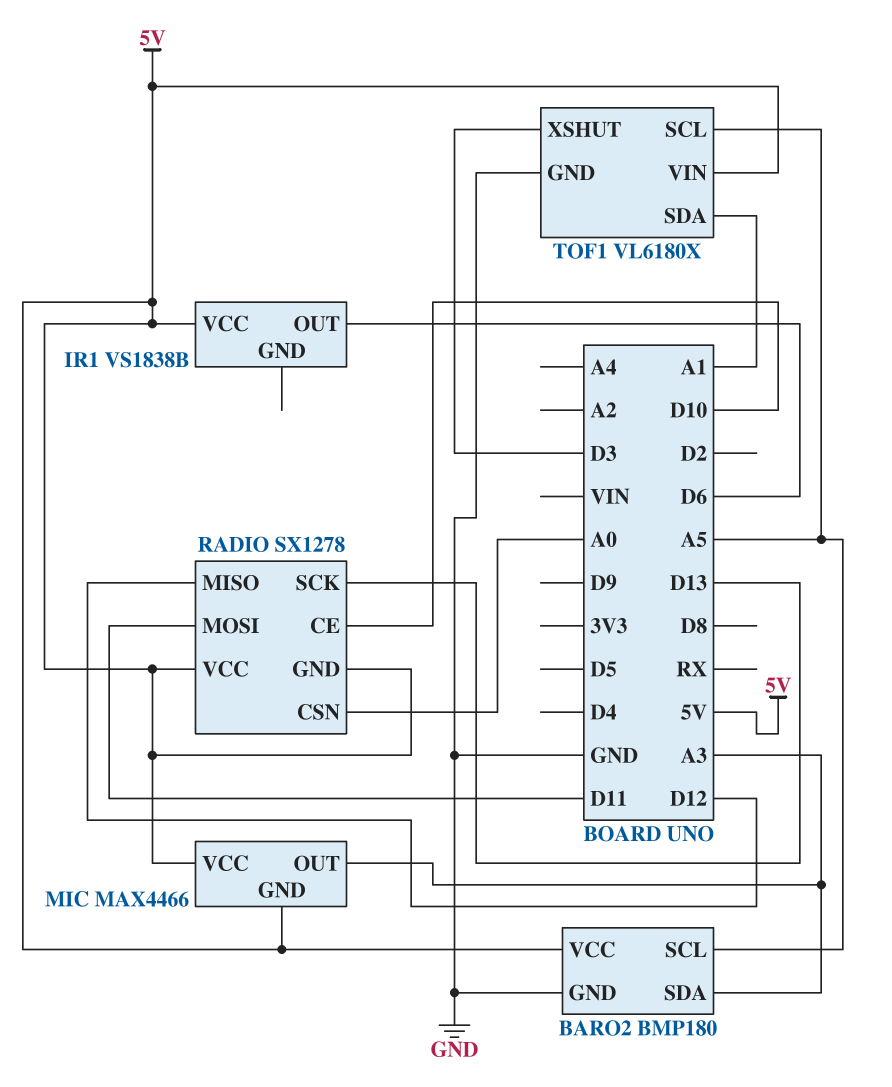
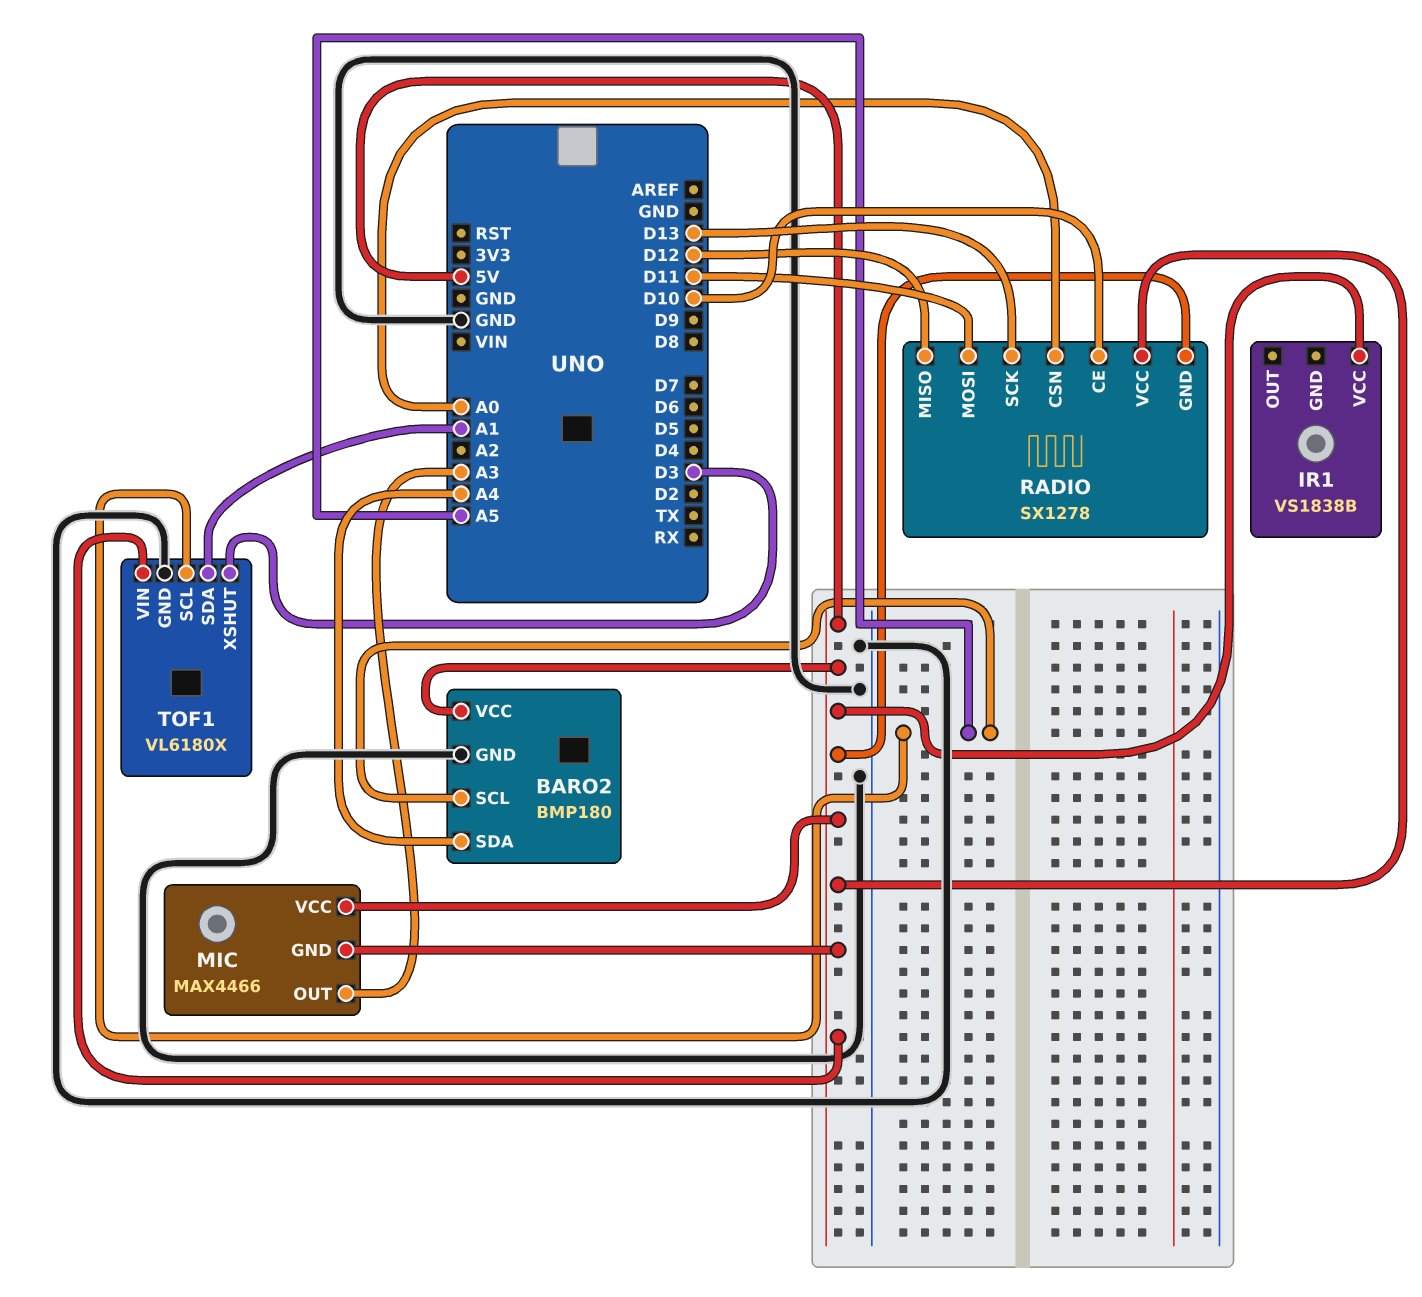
BARO2 pin SDA: A3 -> A4
IR1 pin OUT: D6 -> none

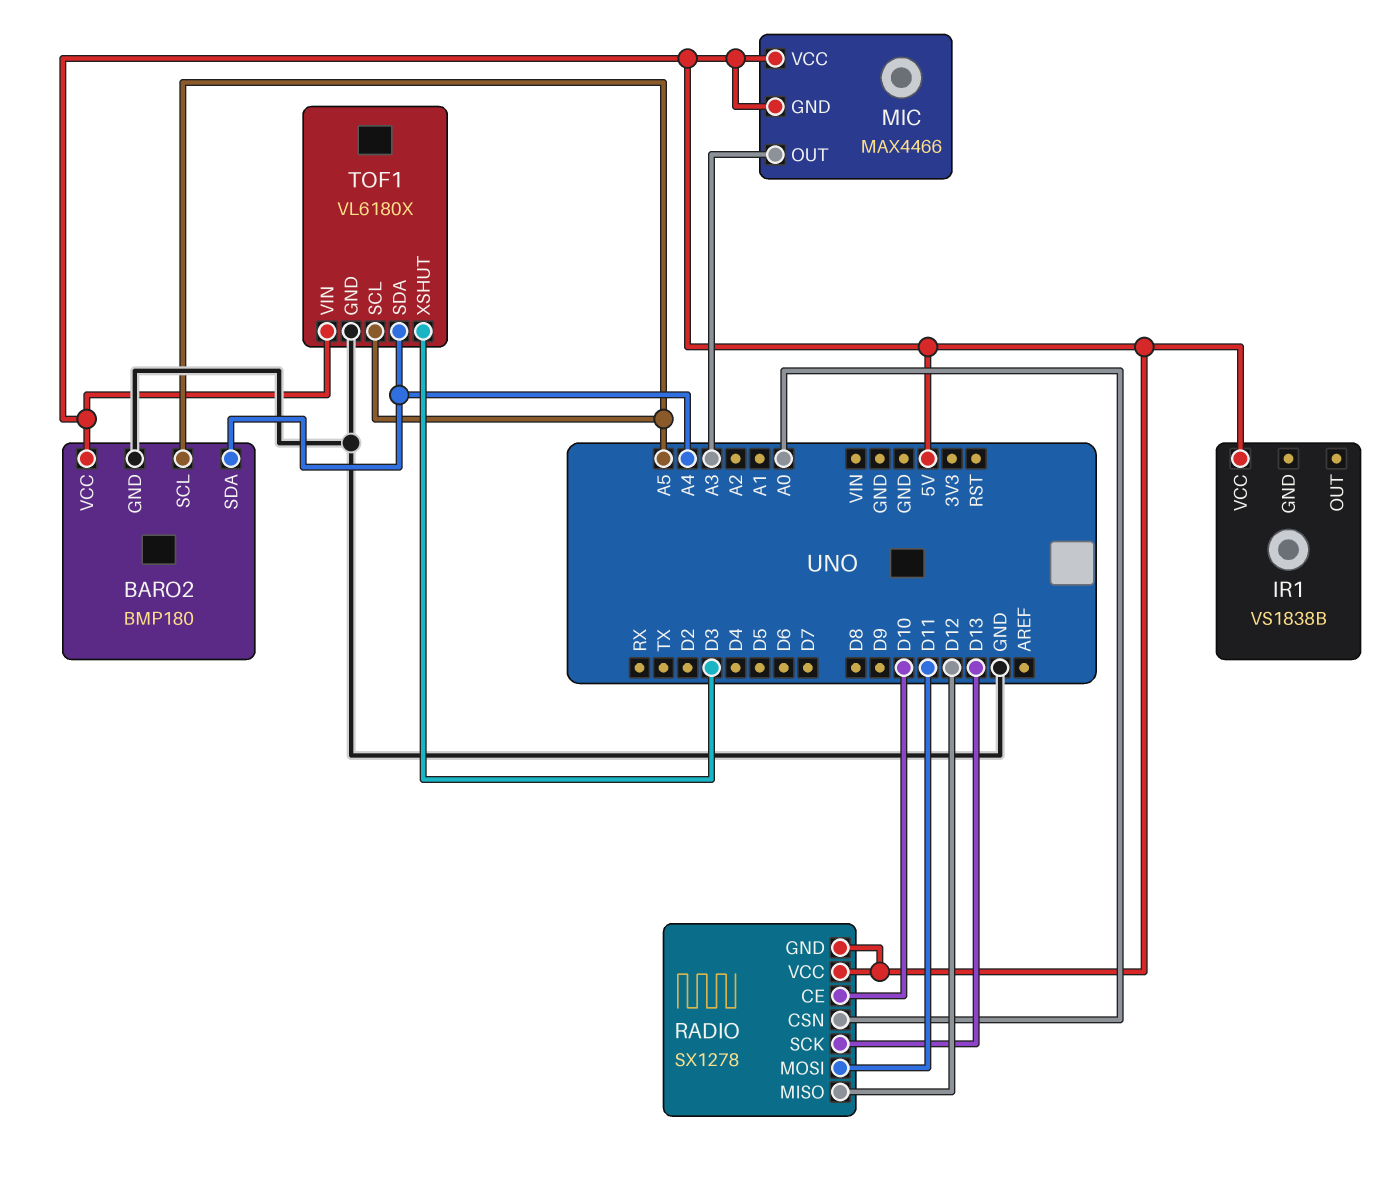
TOF1 pin SDA: A1 -> A4

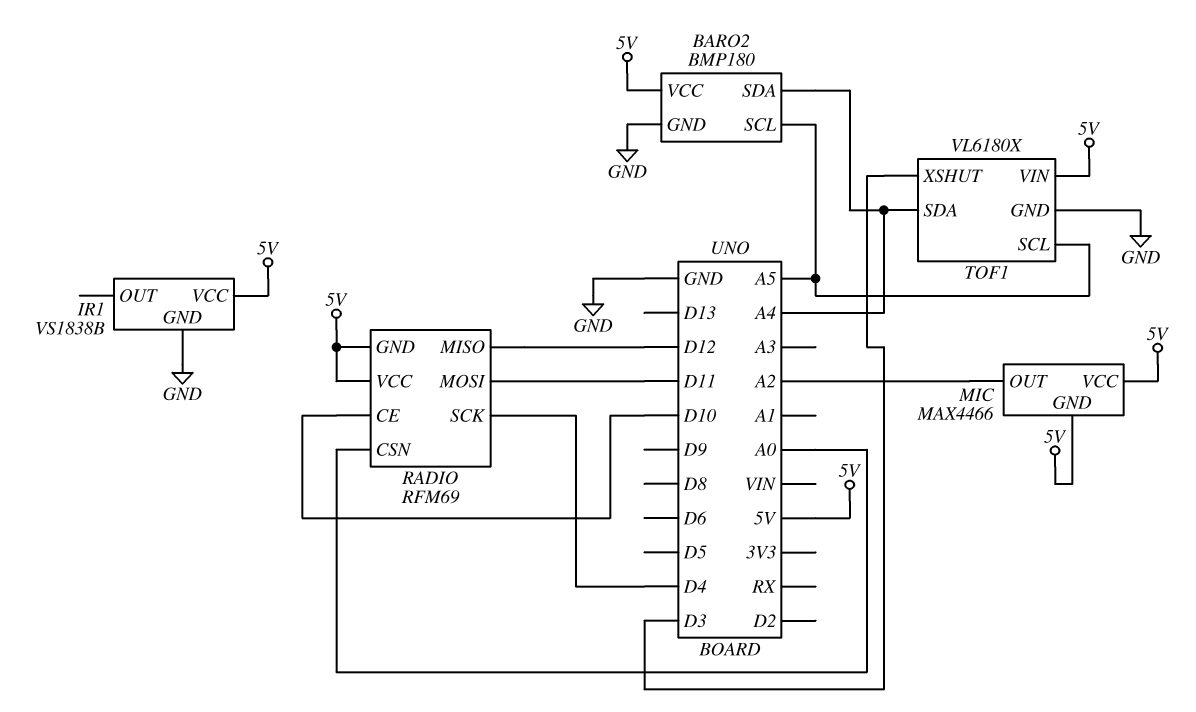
IR1 pin GND: none -> GND
MIC pin OUT: A3 -> A2
RADIO: SX1278 -> RFM69
RADIO pin SCK: D13 -> D4

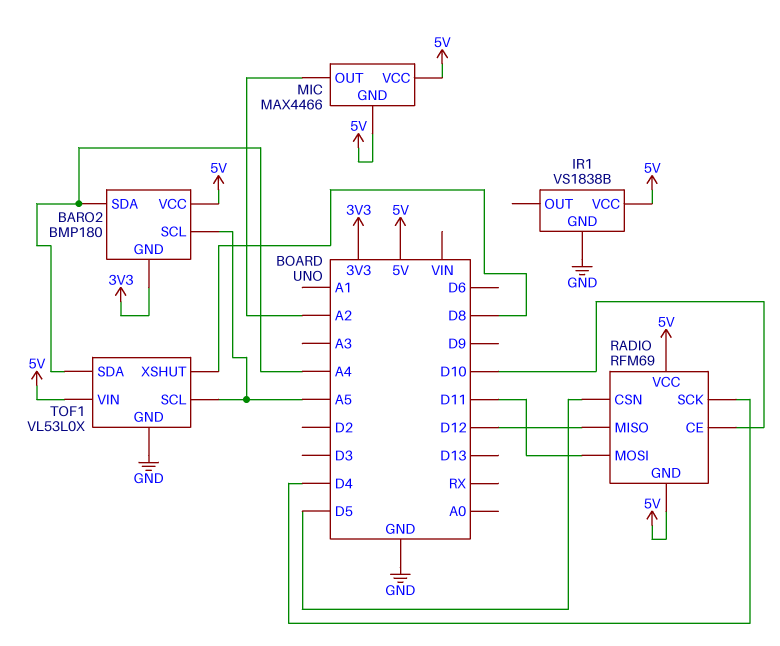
BARO2 pin GND: GND -> 3V3
RADIO pin CSN: A0 -> D5
TOF1: VL6180X -> VL53L0X
TOF1 pin XSHUT: D3 -> D8

